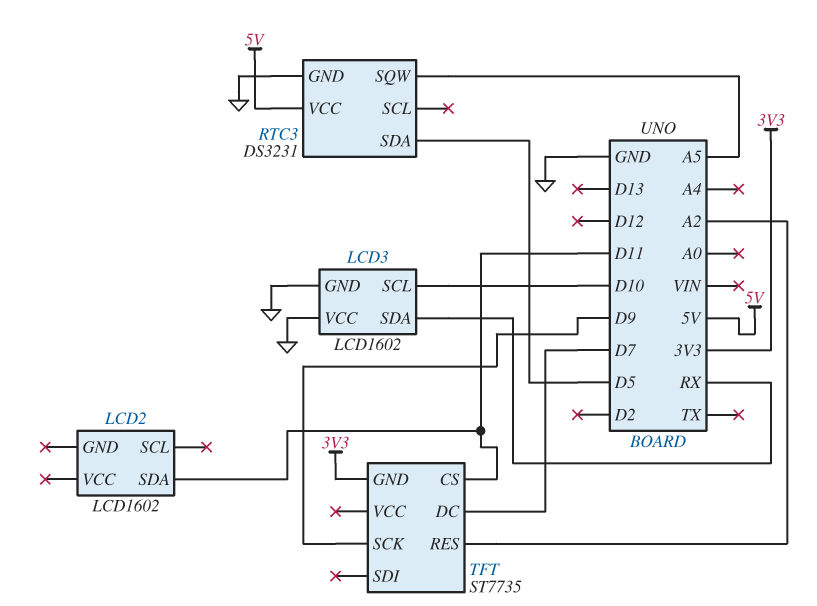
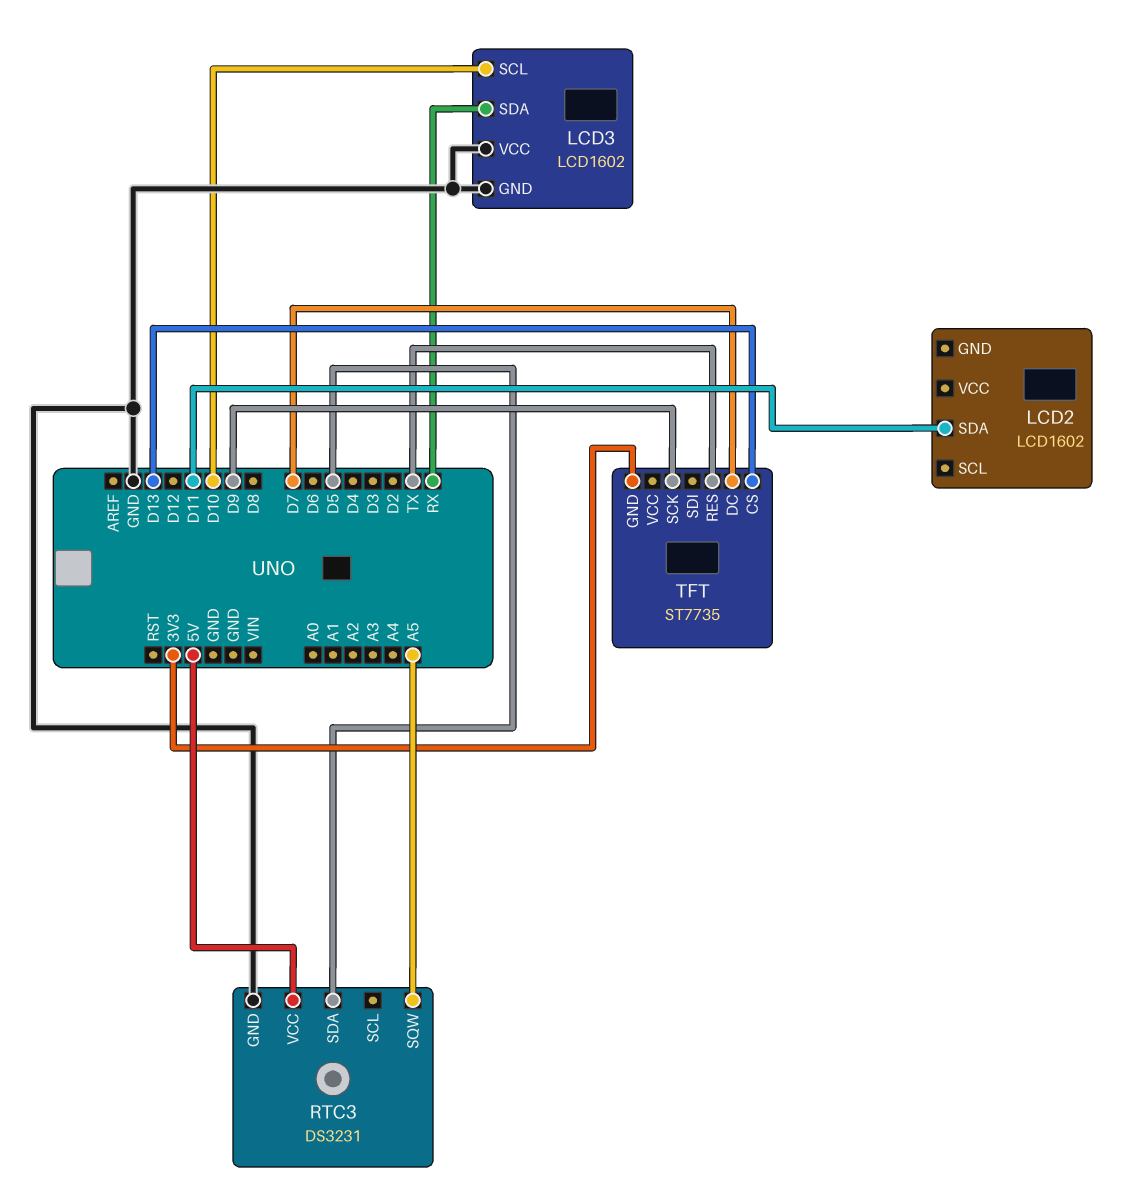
TFT pin CS: D11 -> D13
TFT pin RES: A2 -> TX

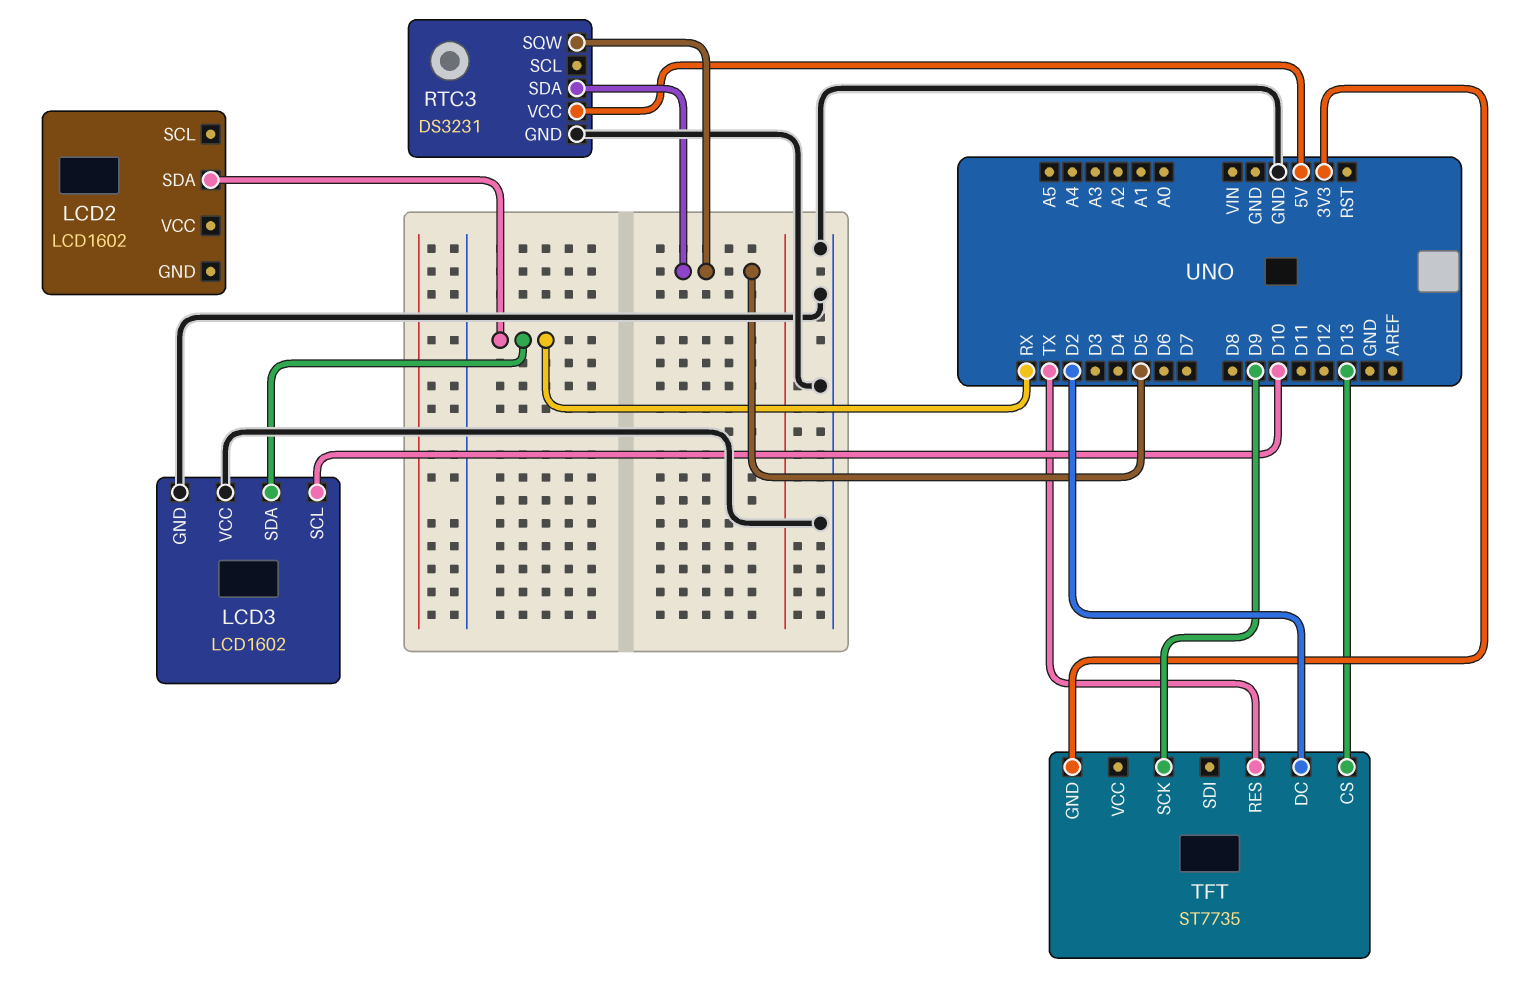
LCD2 pin SDA: D11 -> RX
RTC3 pin SQW: A5 -> D5
TFT pin DC: D7 -> D2

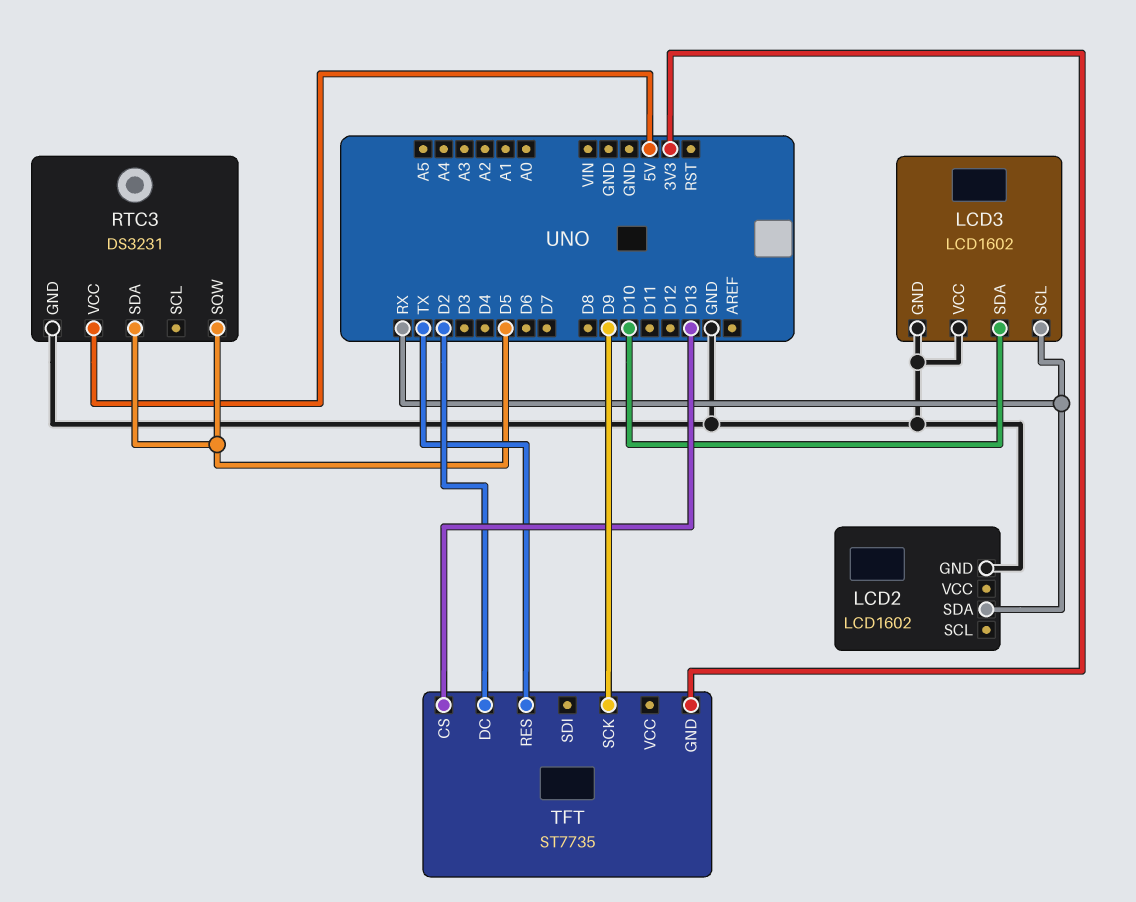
LCD2 pin GND: none -> GND
LCD3 pin SCL: D10 -> RX
LCD3 pin SDA: RX -> D10

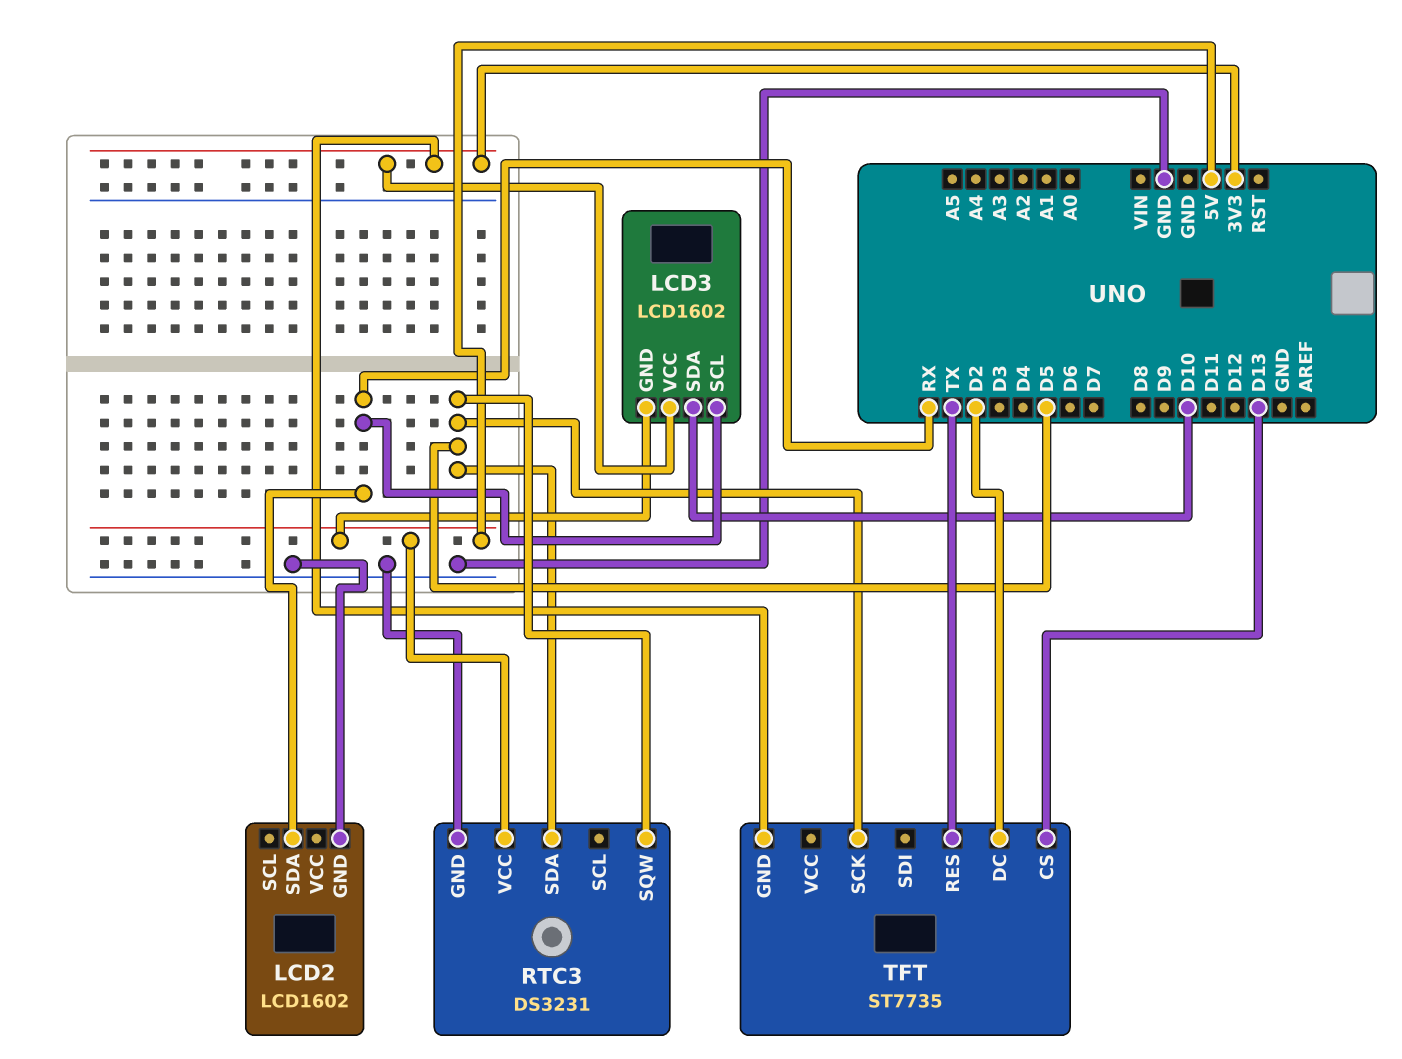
LCD3 pin GND: GND -> 5V
LCD3 pin VCC: GND -> 3V3
TFT pin SCK: D9 -> D5

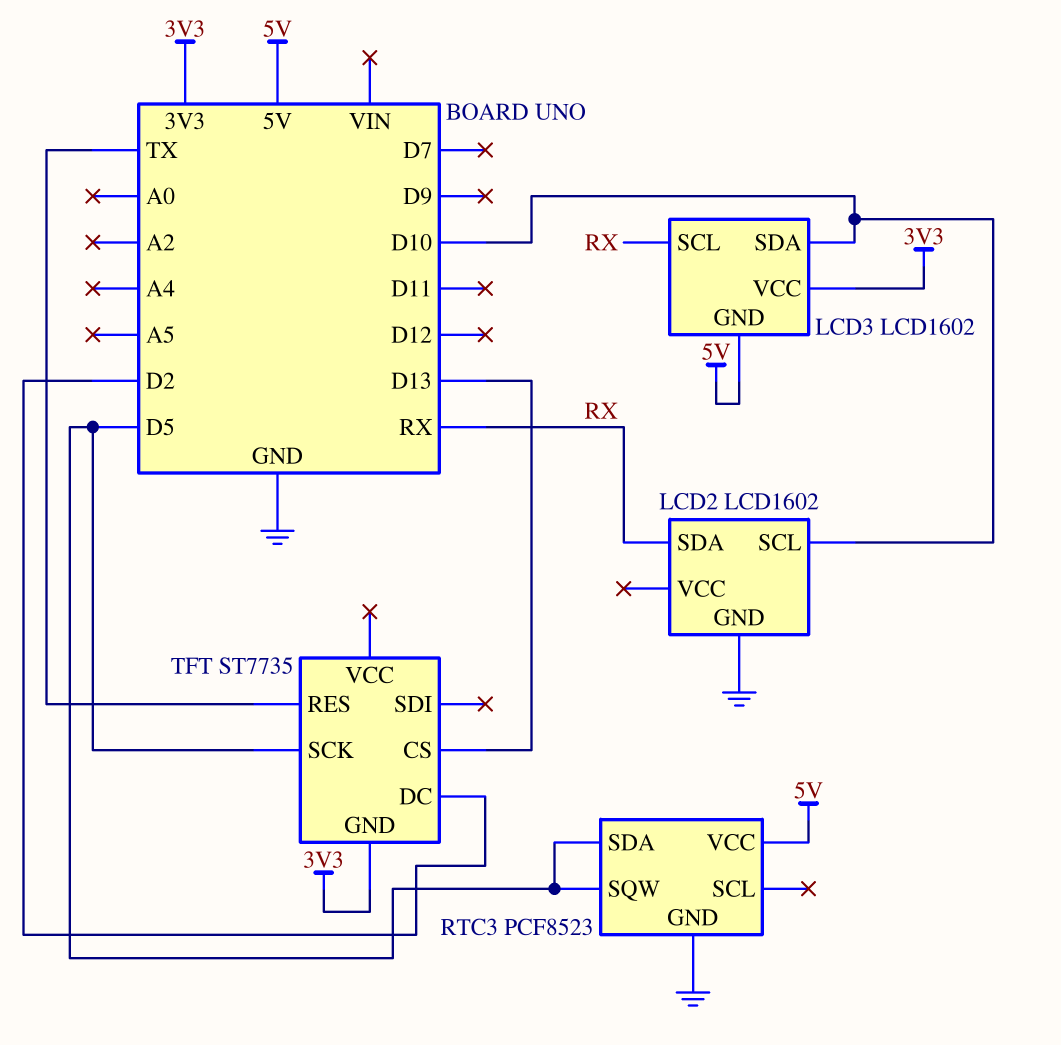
LCD2 pin SCL: none -> D10
RTC3: DS3231 -> PCF8523

